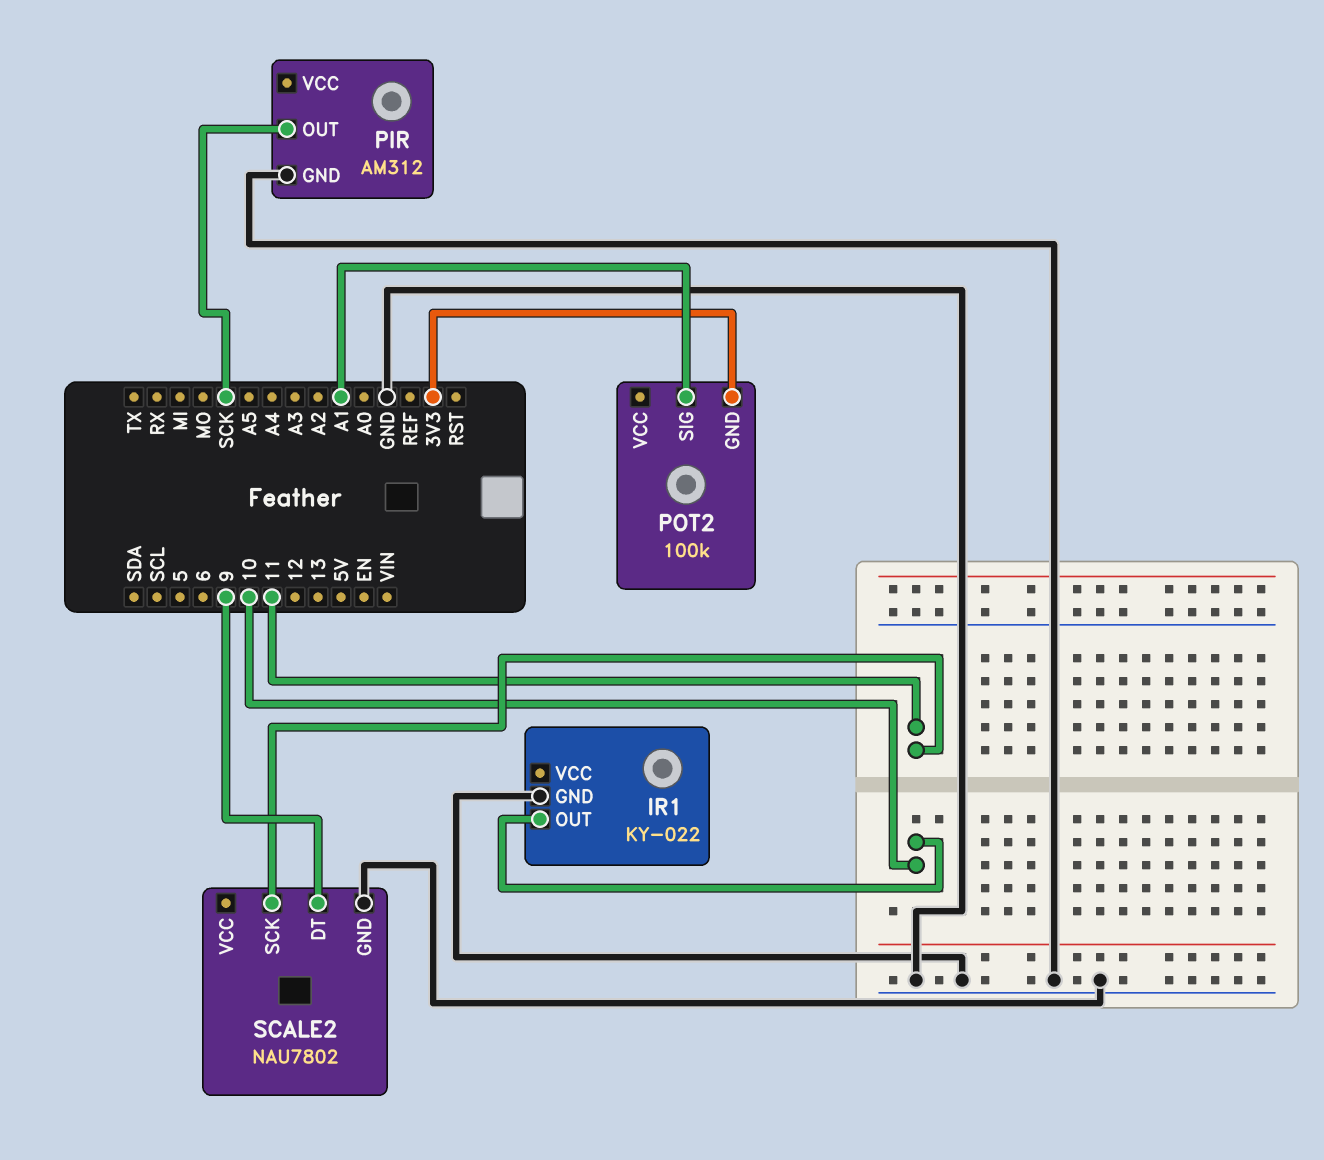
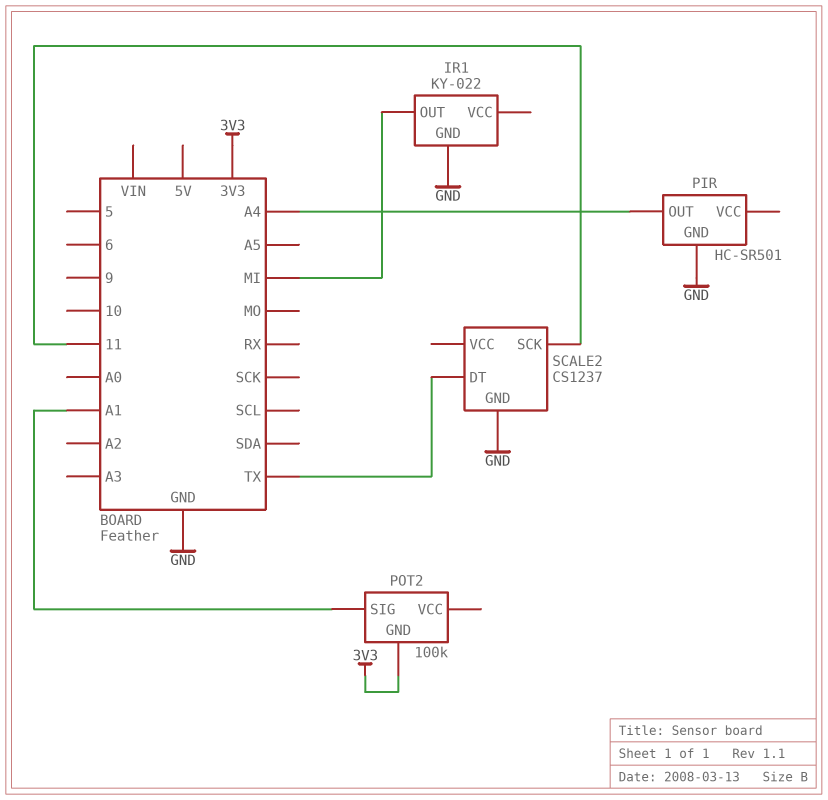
IR1 pin OUT: 10 -> MI
PIR: AM312 -> HC-SR501
PIR pin OUT: SCK -> A4
SCALE2: NAU7802 -> CS1237
SCALE2 pin DT: 9 -> TX

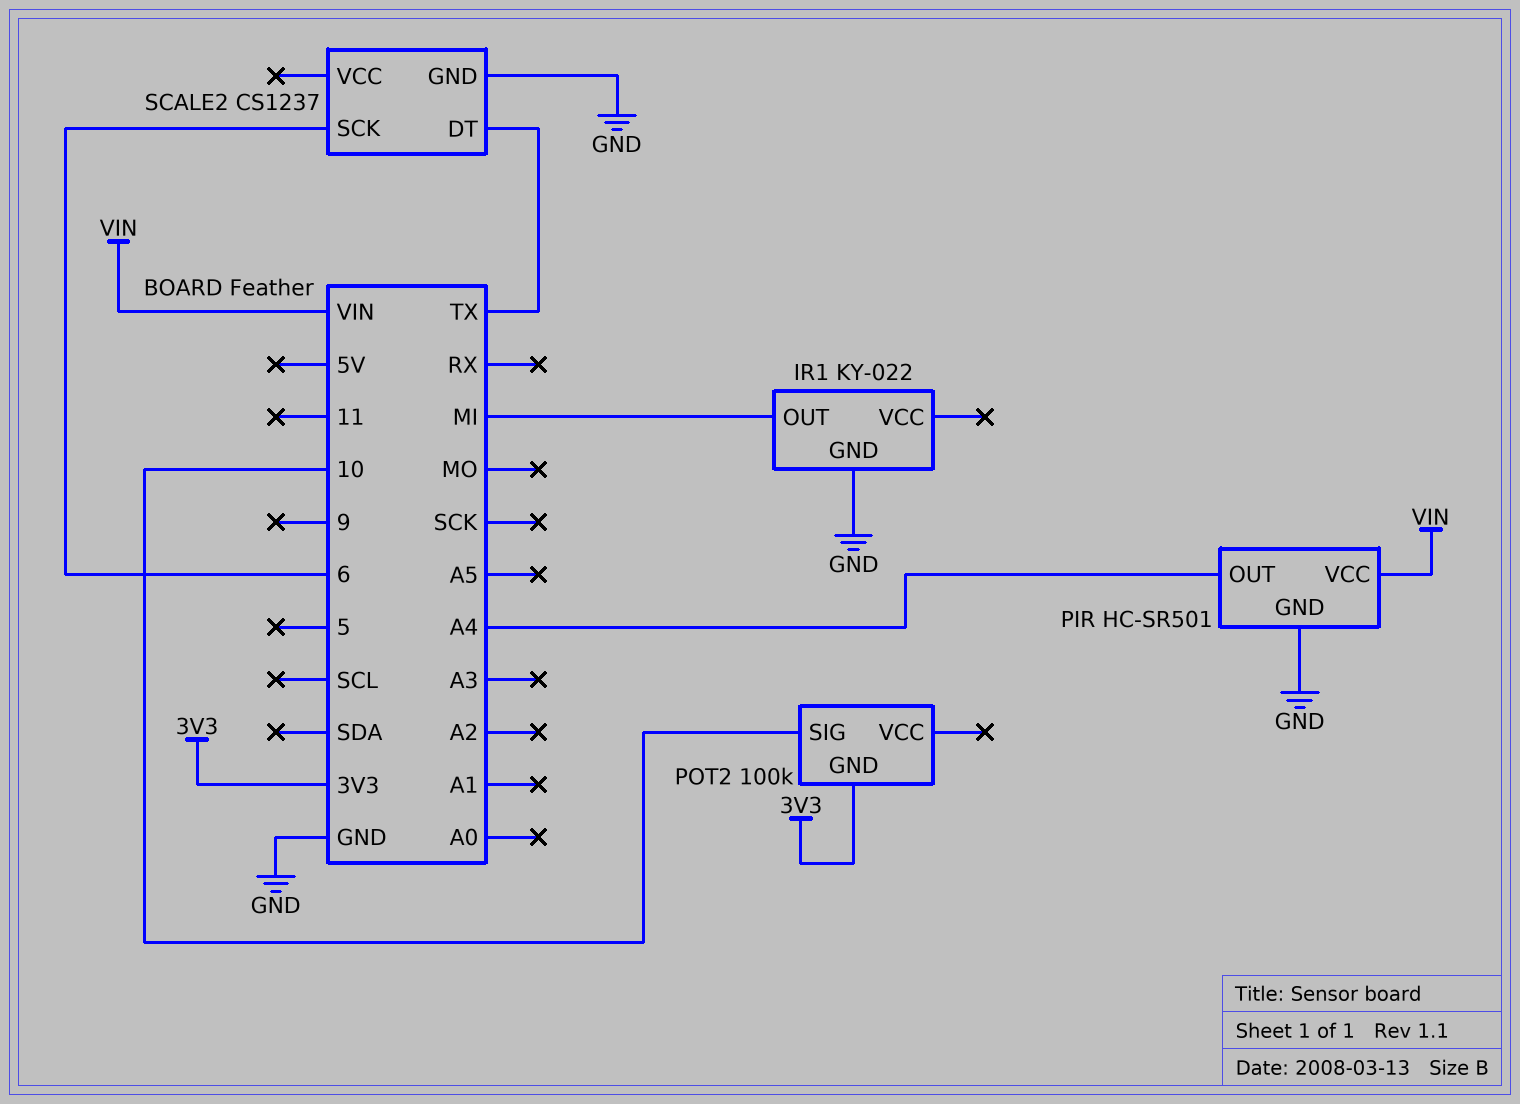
PIR pin VCC: none -> VIN
POT2 pin SIG: A1 -> 10
SCALE2 pin SCK: 11 -> 6

